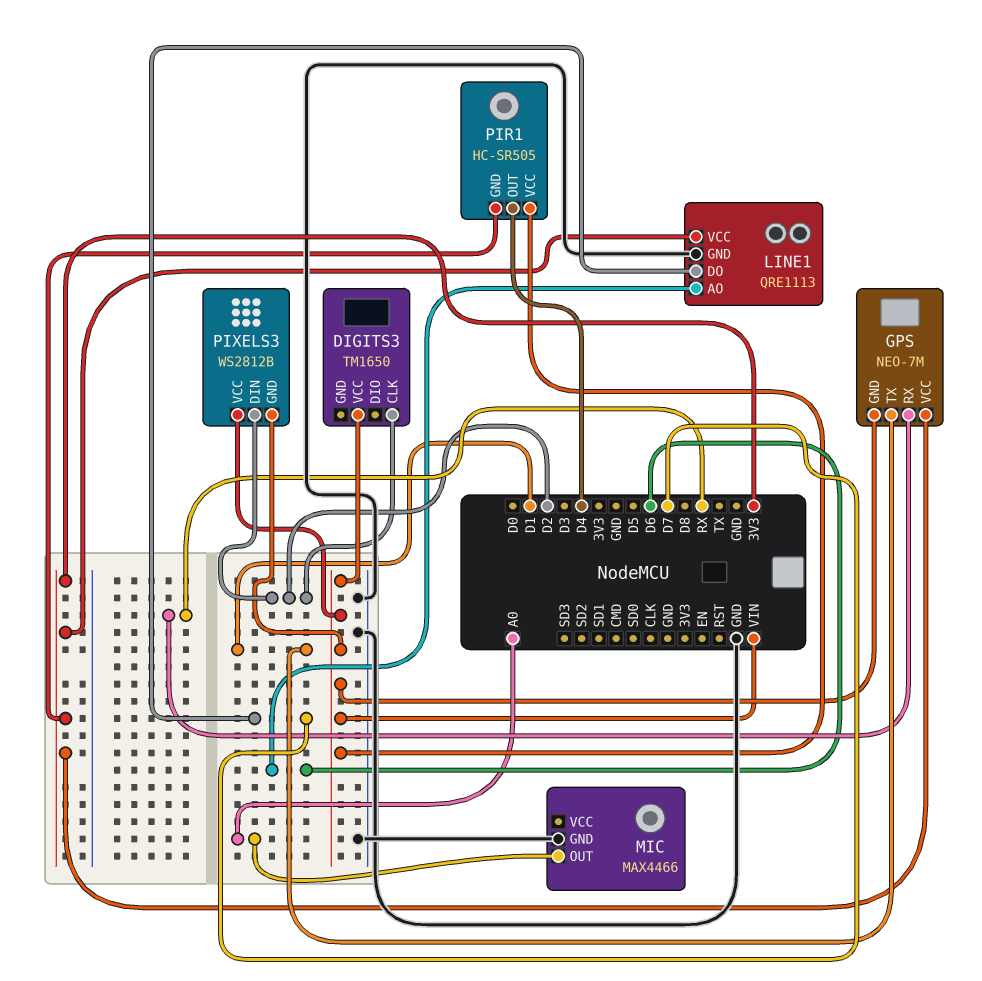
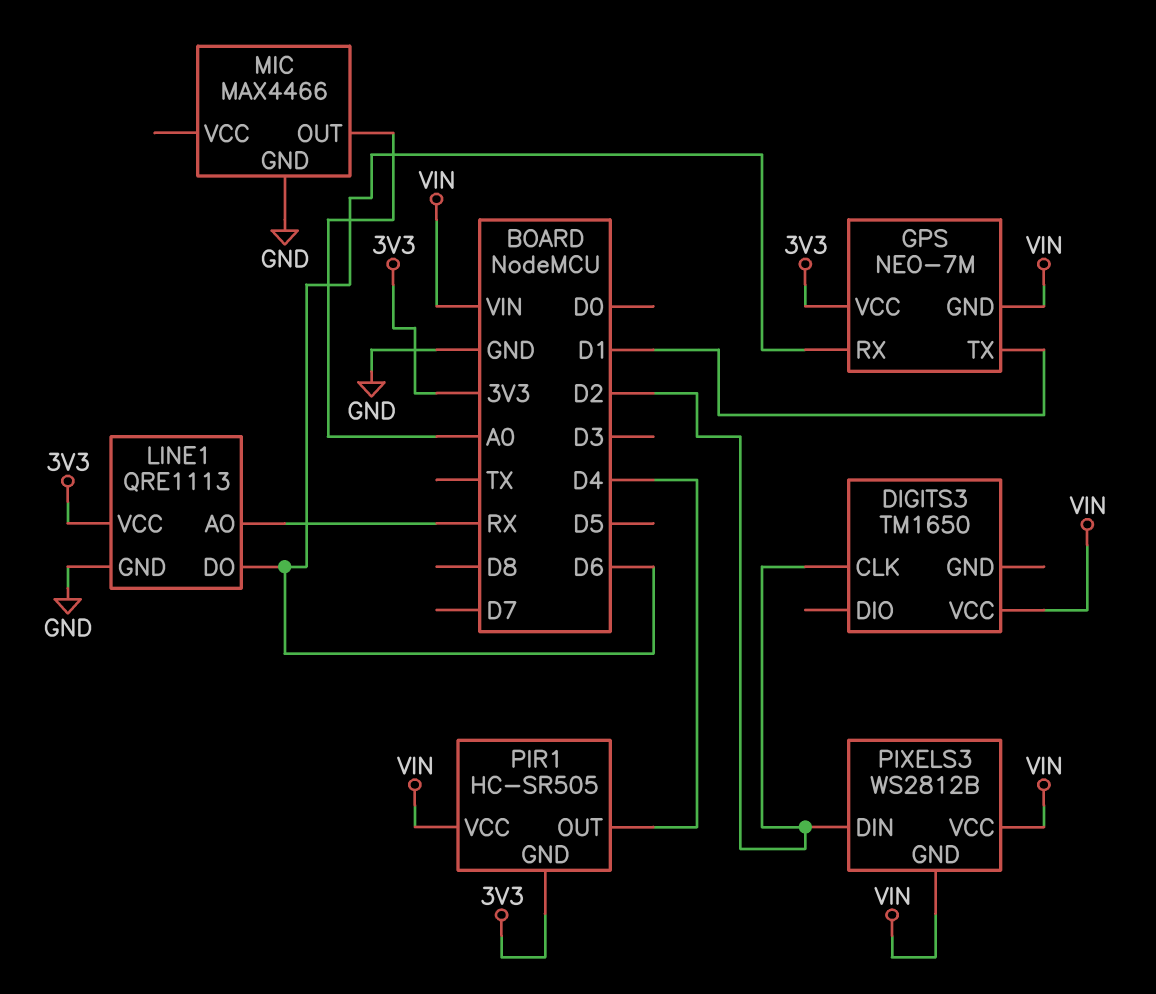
GPS pin RX: RX -> D6
LINE1 pin AO: D6 -> RX
LINE1 pin DO: D7 -> D6

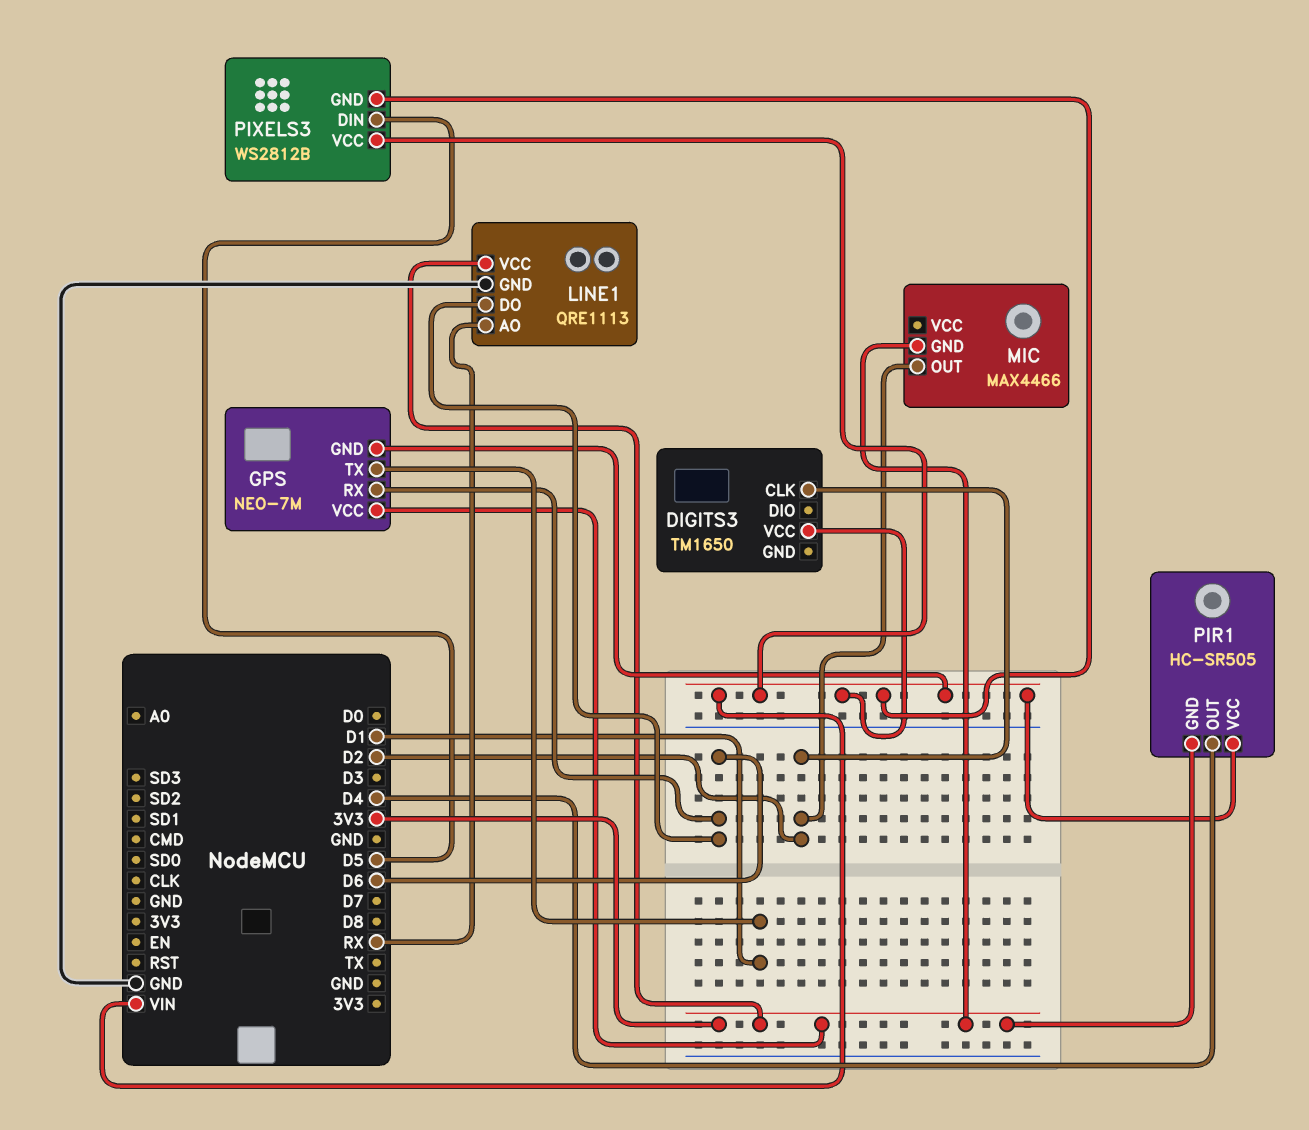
MIC pin GND: GND -> 3V3
MIC pin OUT: A0 -> D2
PIXELS3 pin DIN: D2 -> D5

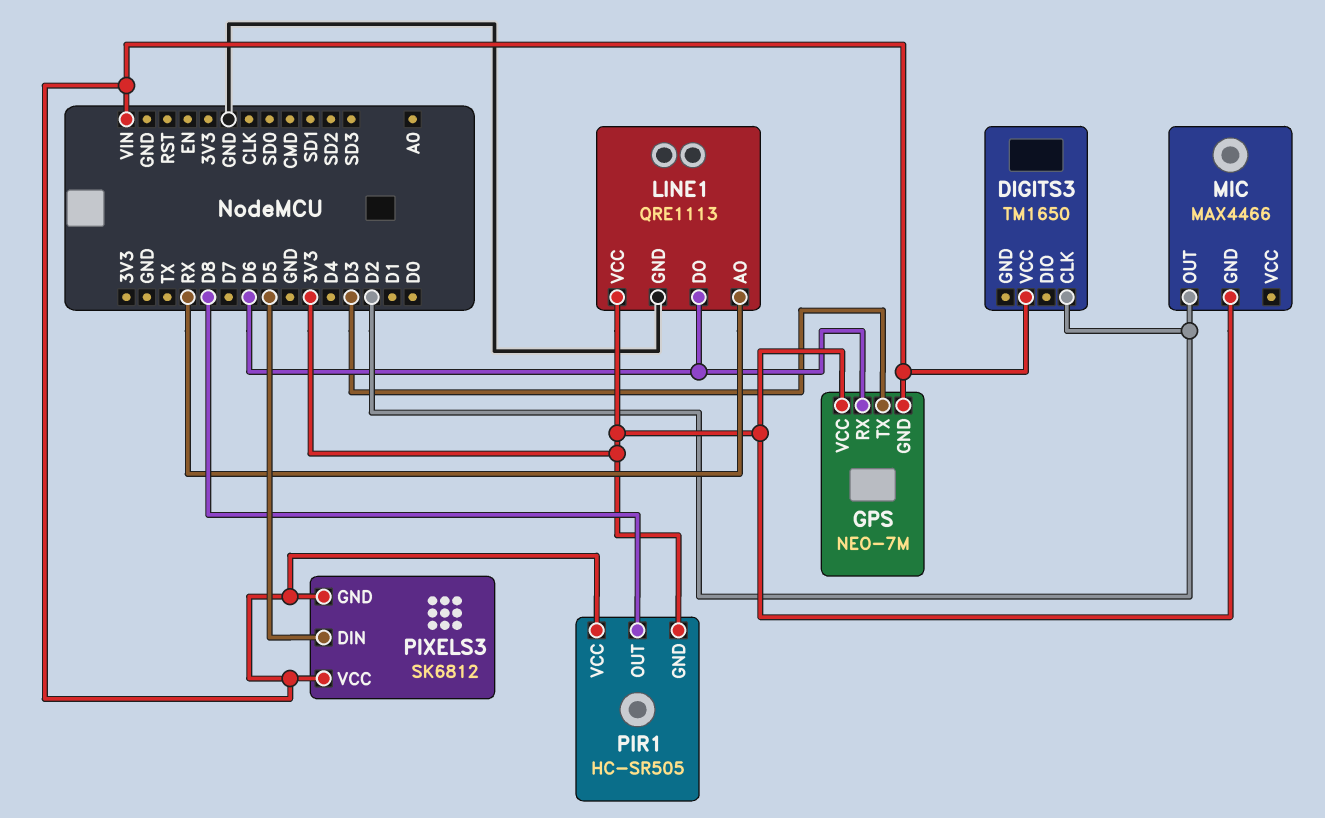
GPS pin TX: D1 -> D3
PIR1 pin OUT: D4 -> D8
PIXELS3: WS2812B -> SK6812

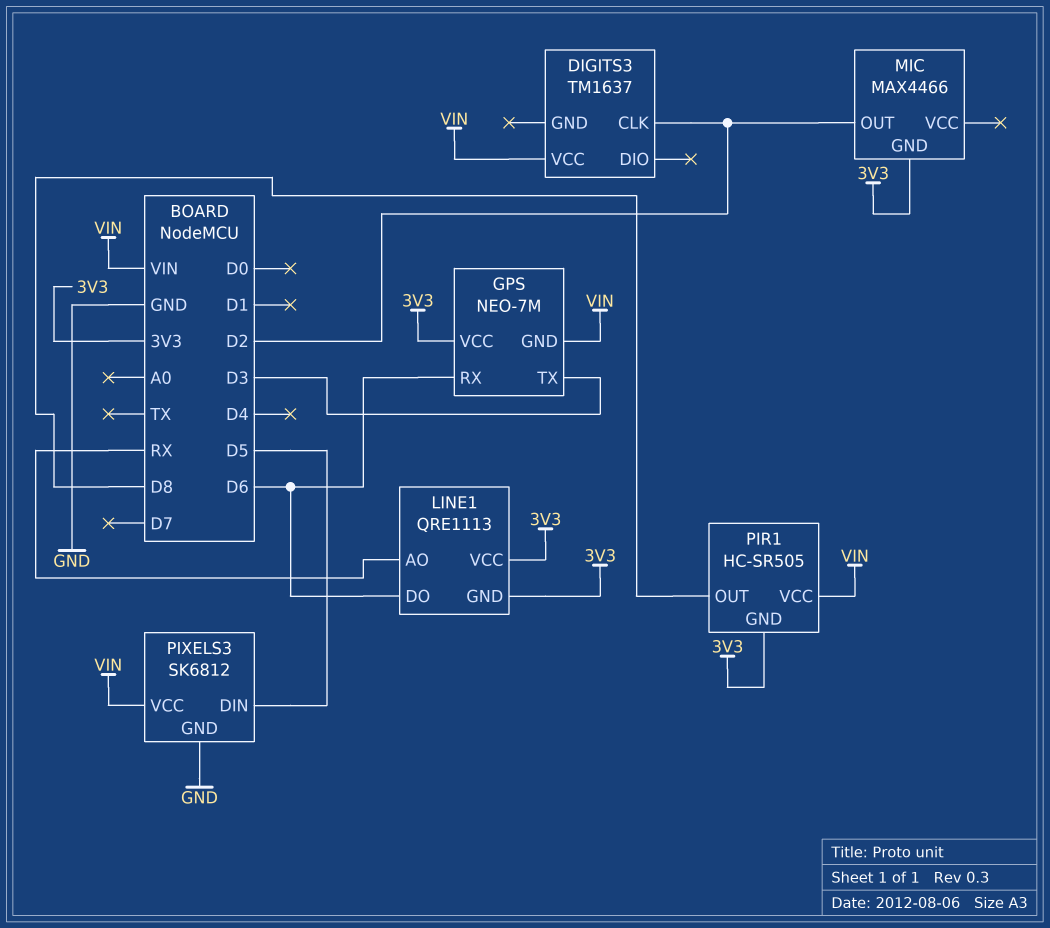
DIGITS3: TM1650 -> TM1637
LINE1 pin GND: GND -> 3V3
PIXELS3 pin GND: VIN -> GND

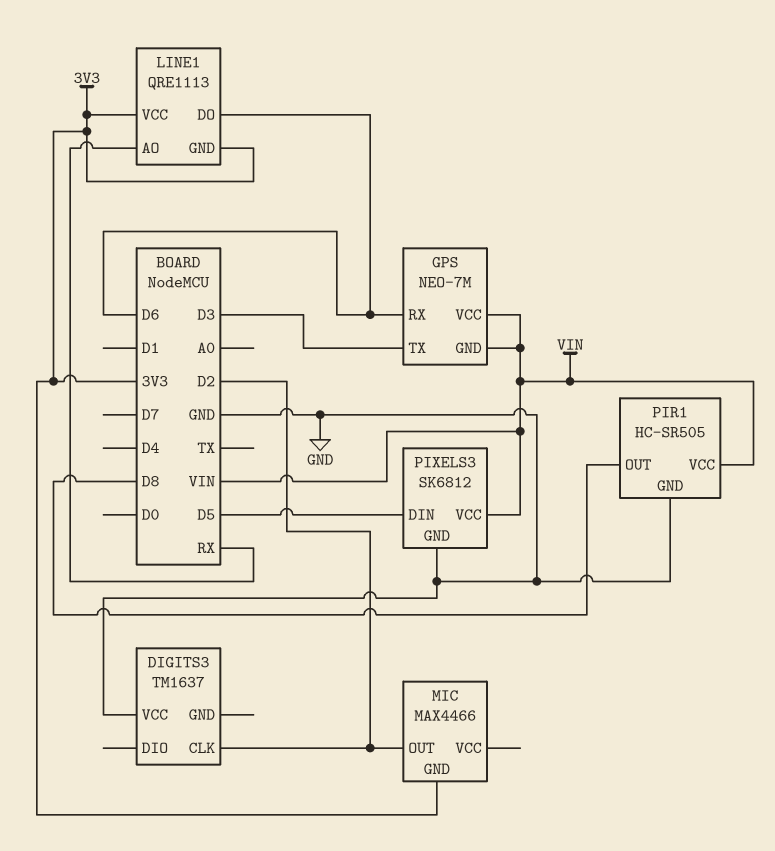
DIGITS3 pin VCC: VIN -> GND
GPS pin VCC: 3V3 -> VIN
PIR1 pin GND: 3V3 -> GND

